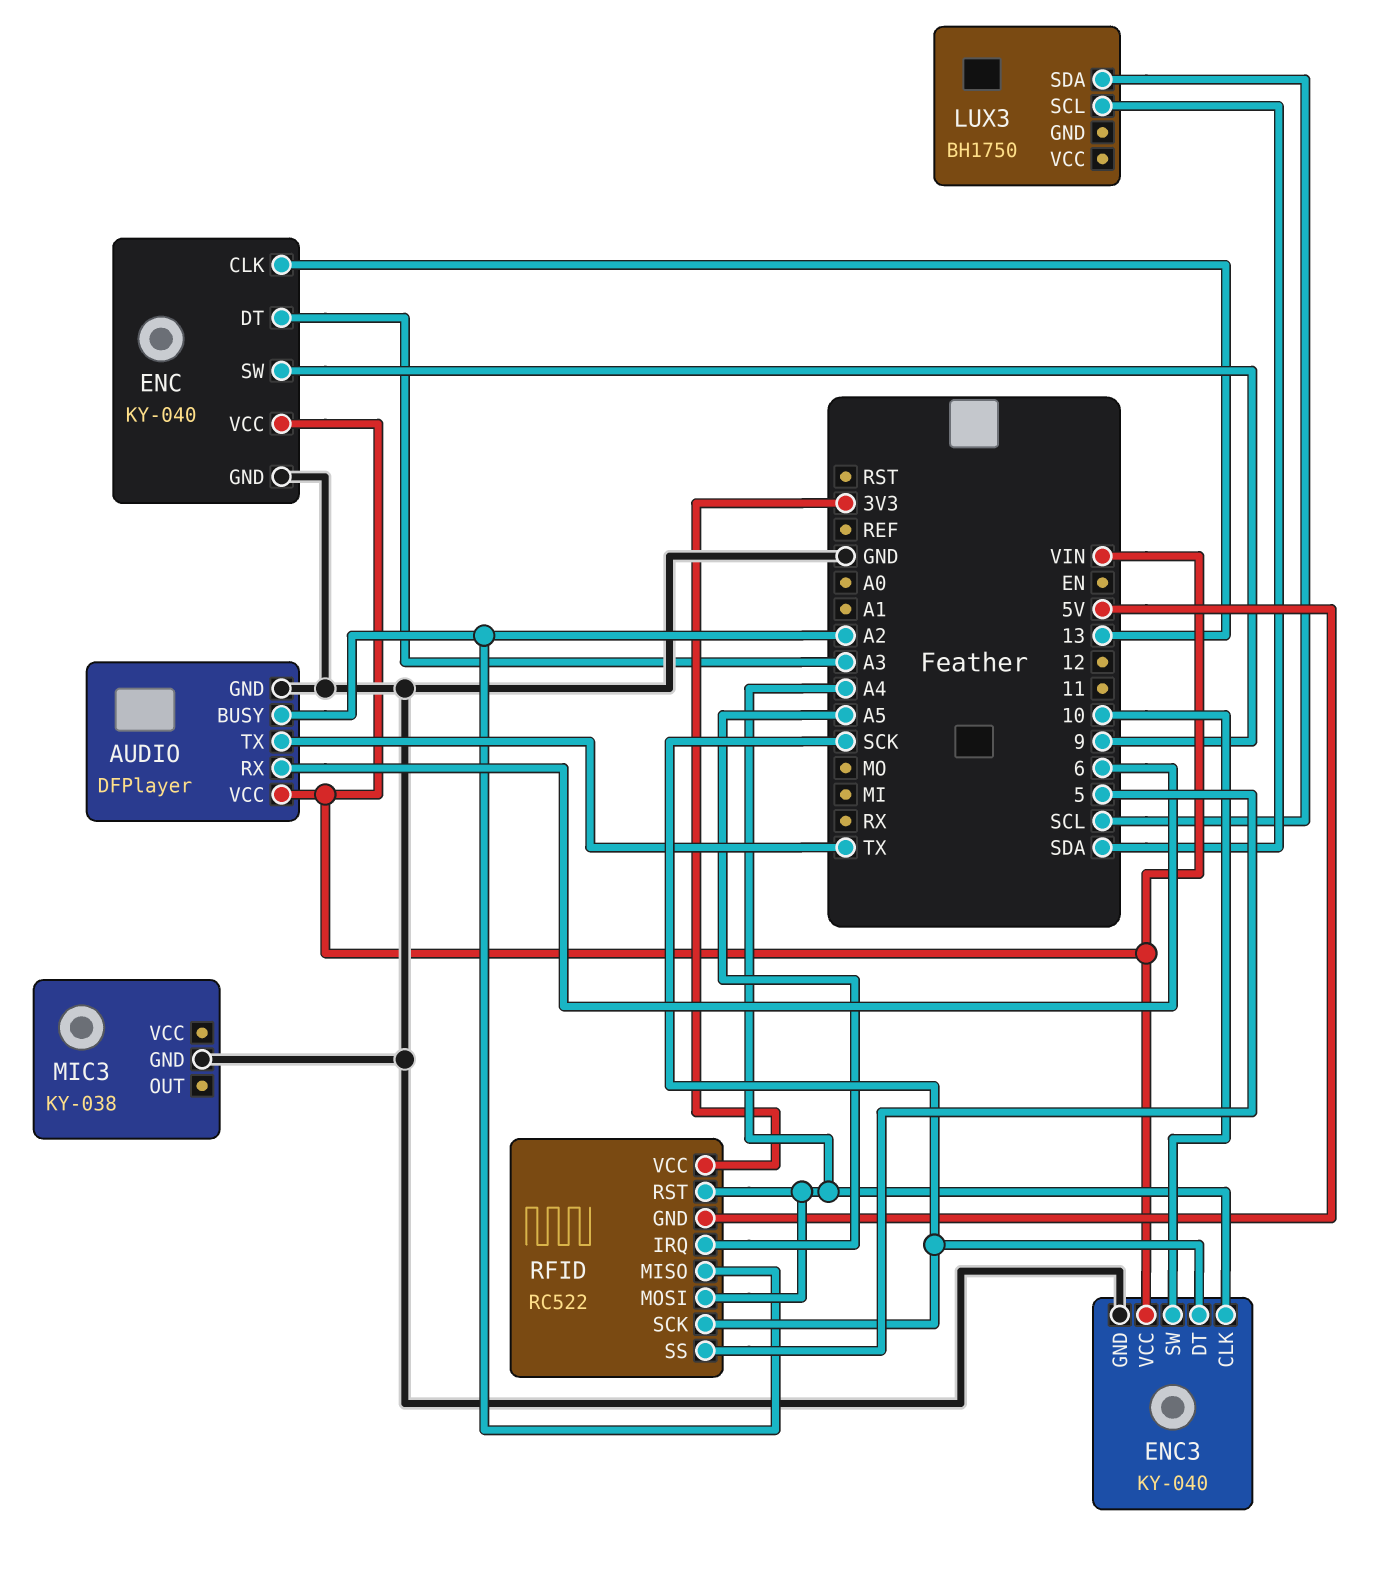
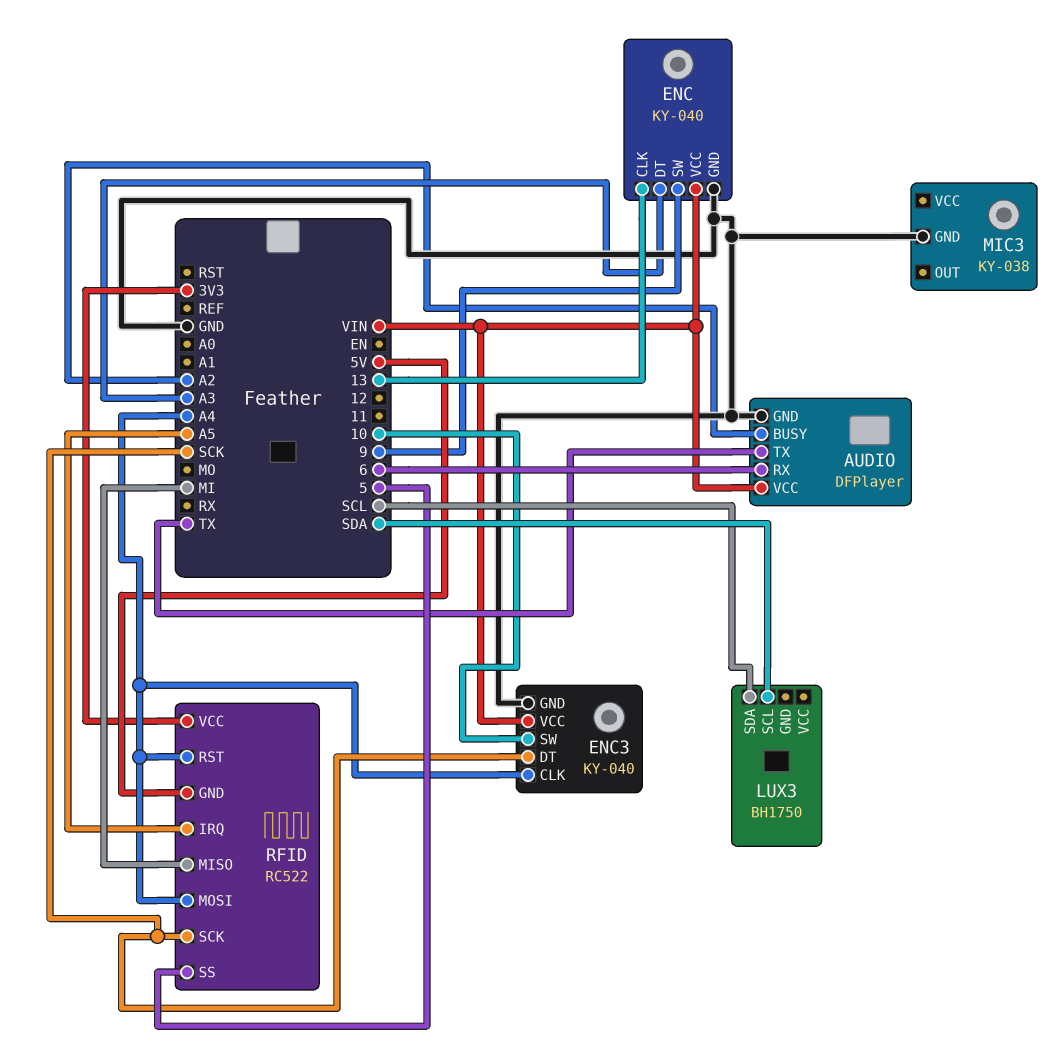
RFID pin MISO: A2 -> MI

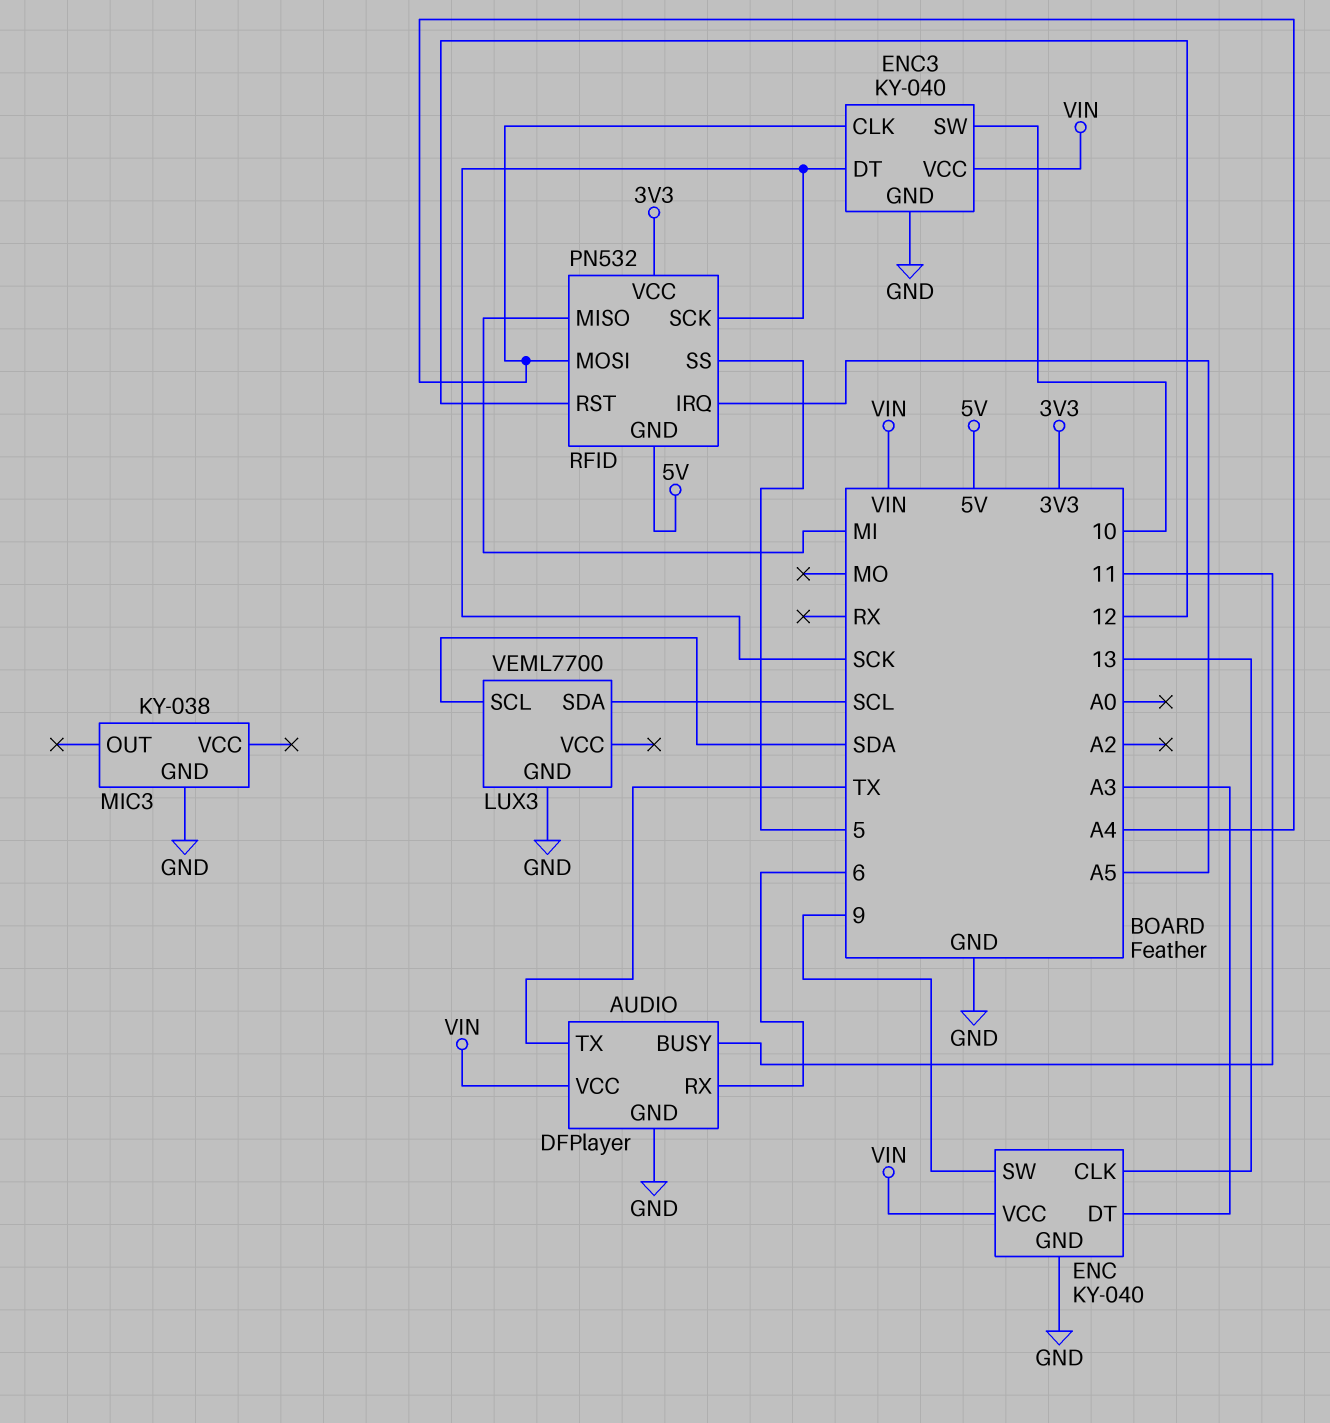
AUDIO pin BUSY: A2 -> 11
LUX3: BH1750 -> VEML7700
LUX3 pin GND: none -> GND
RFID: RC522 -> PN532
RFID pin RST: A4 -> 12

